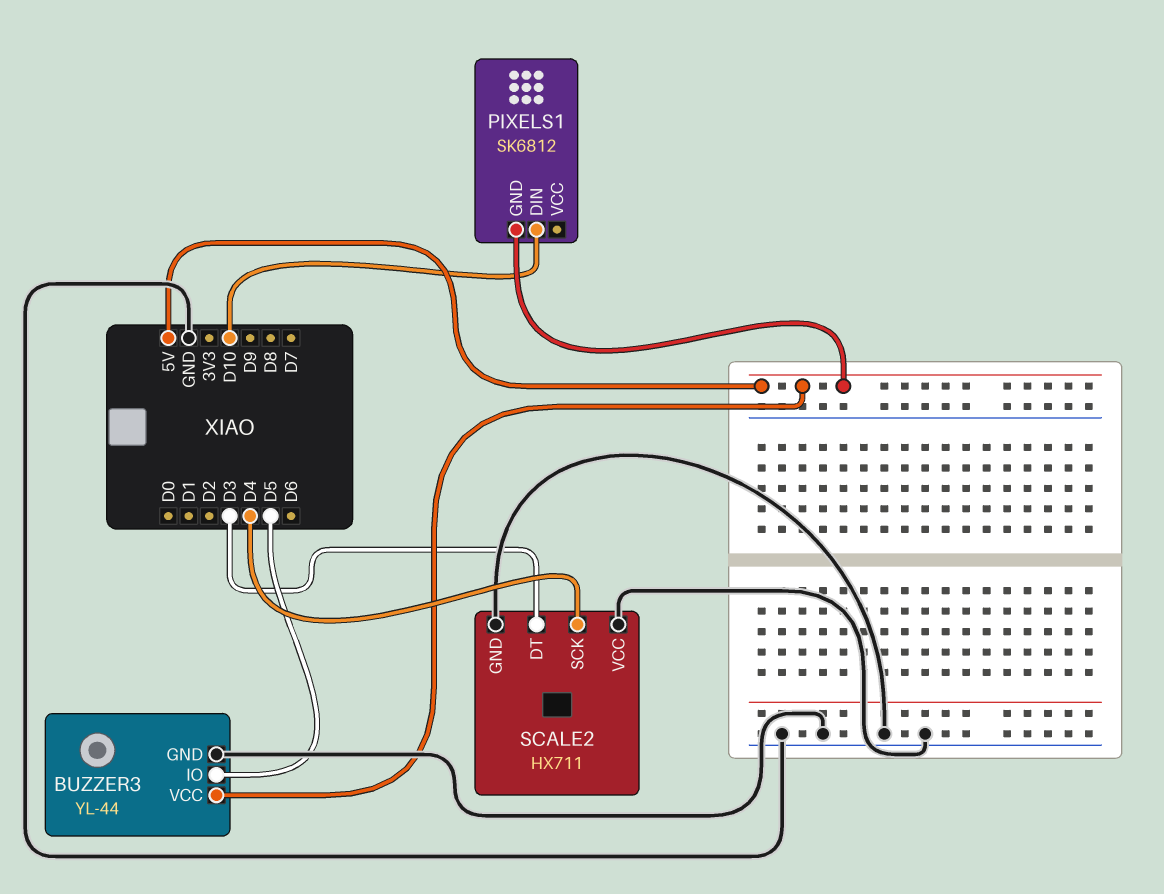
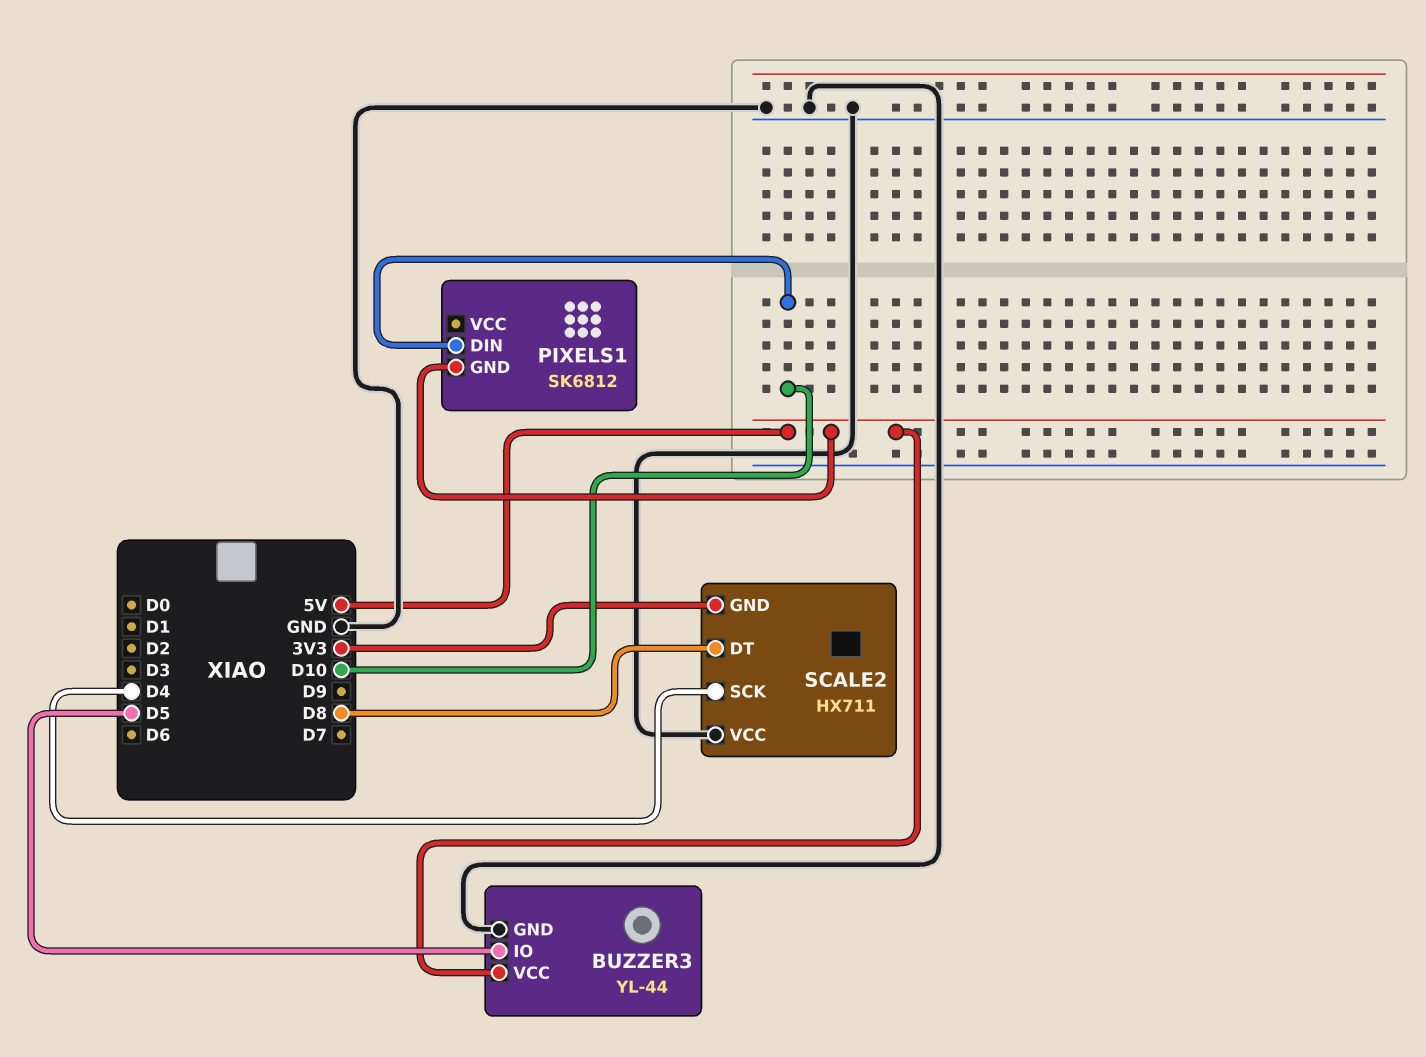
SCALE2 pin DT: D3 -> D8
SCALE2 pin GND: GND -> 3V3

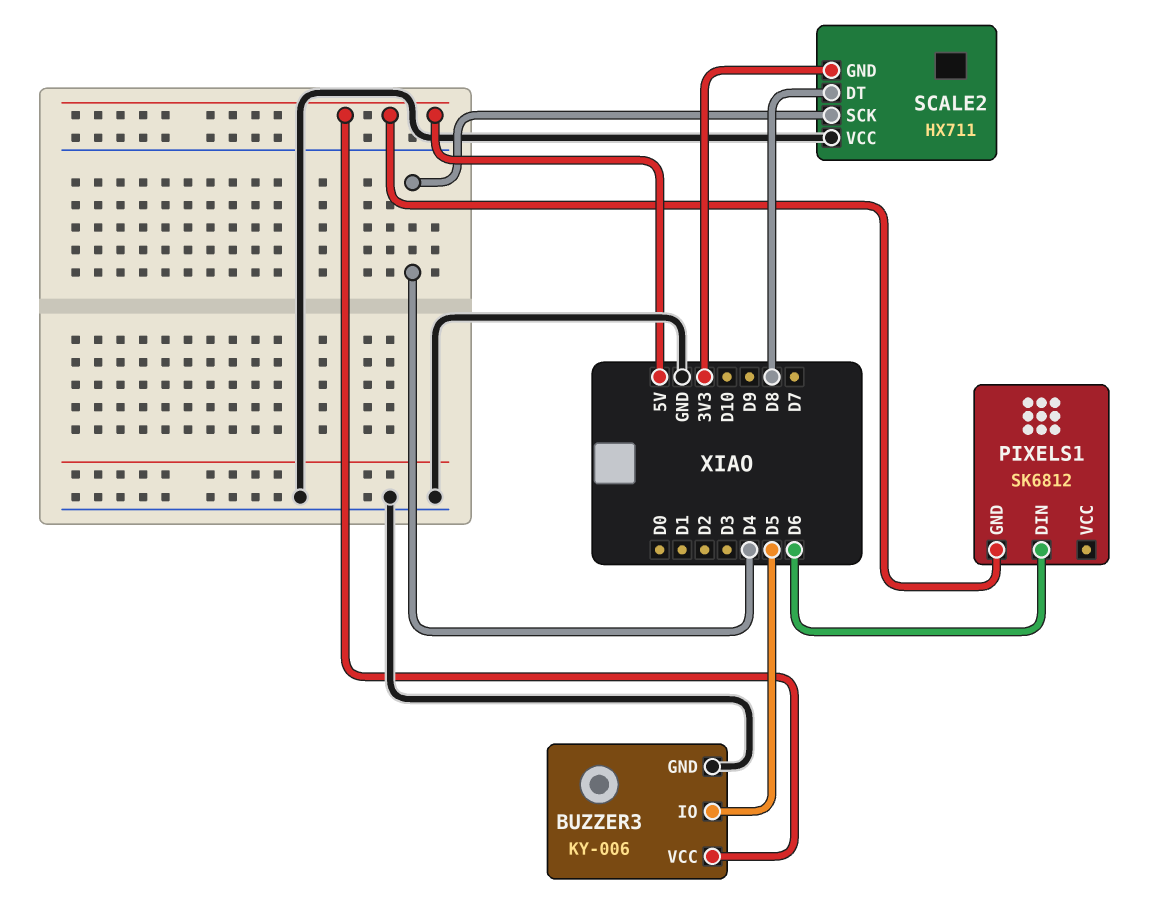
BUZZER3: YL-44 -> KY-006
PIXELS1 pin DIN: D10 -> D6

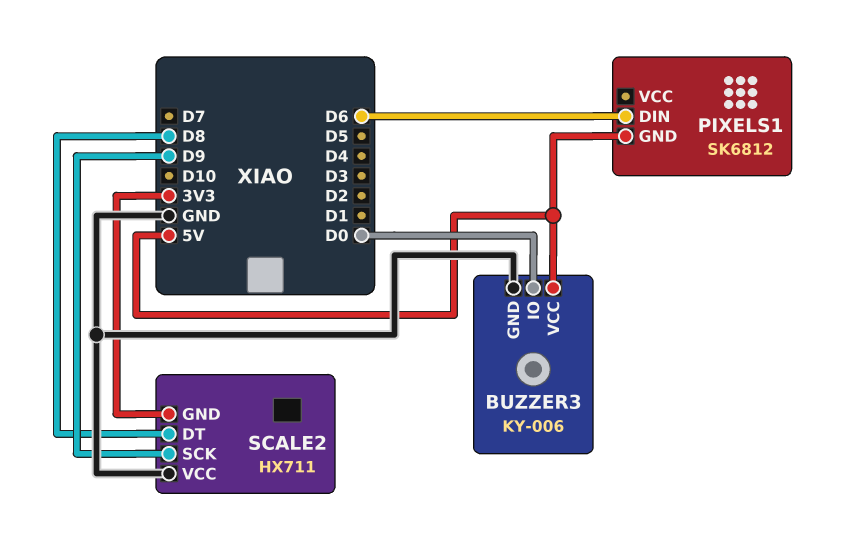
BUZZER3 pin IO: D5 -> D0
SCALE2 pin SCK: D4 -> D9

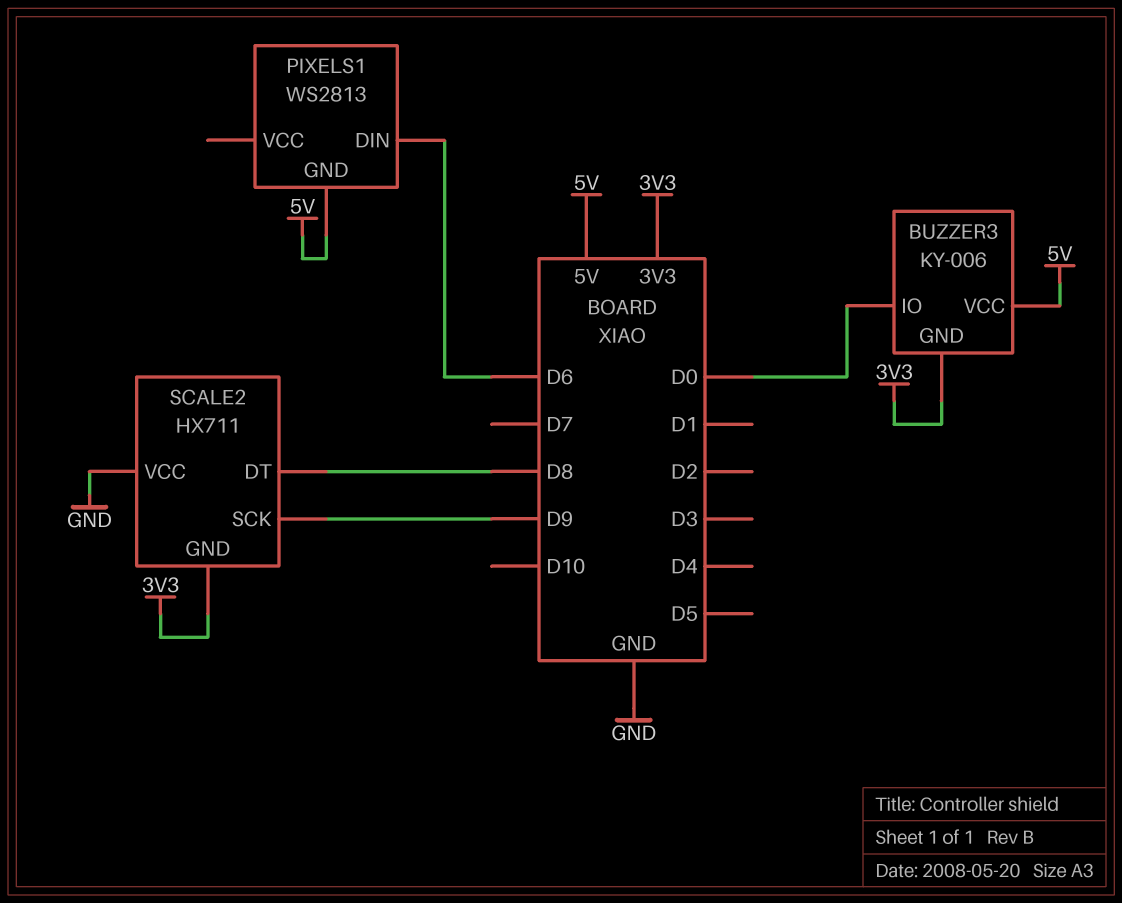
BUZZER3 pin GND: GND -> 3V3
PIXELS1: SK6812 -> WS2813

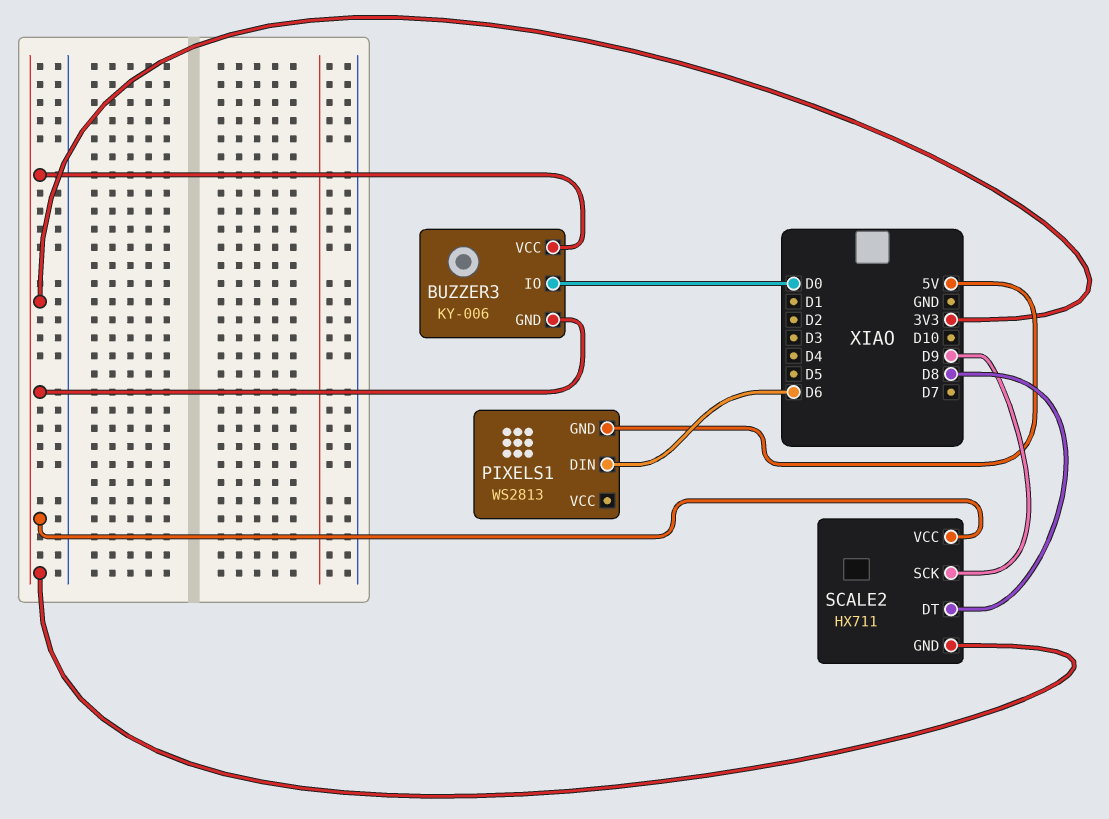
BUZZER3 pin VCC: 5V -> 3V3
SCALE2 pin VCC: GND -> 3V3

